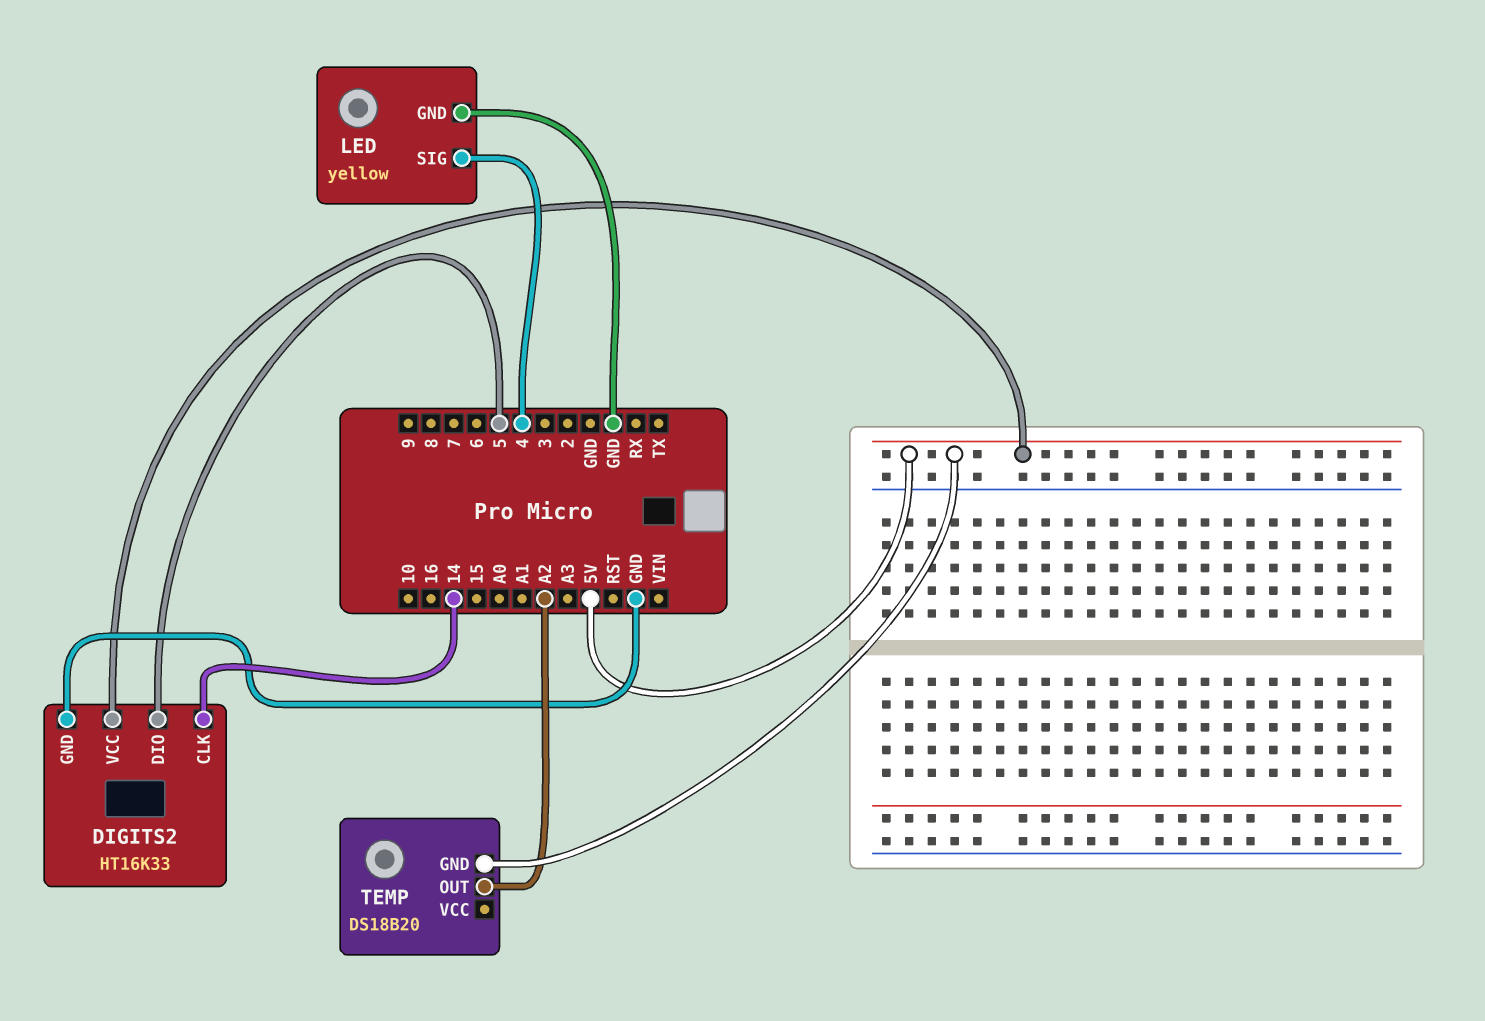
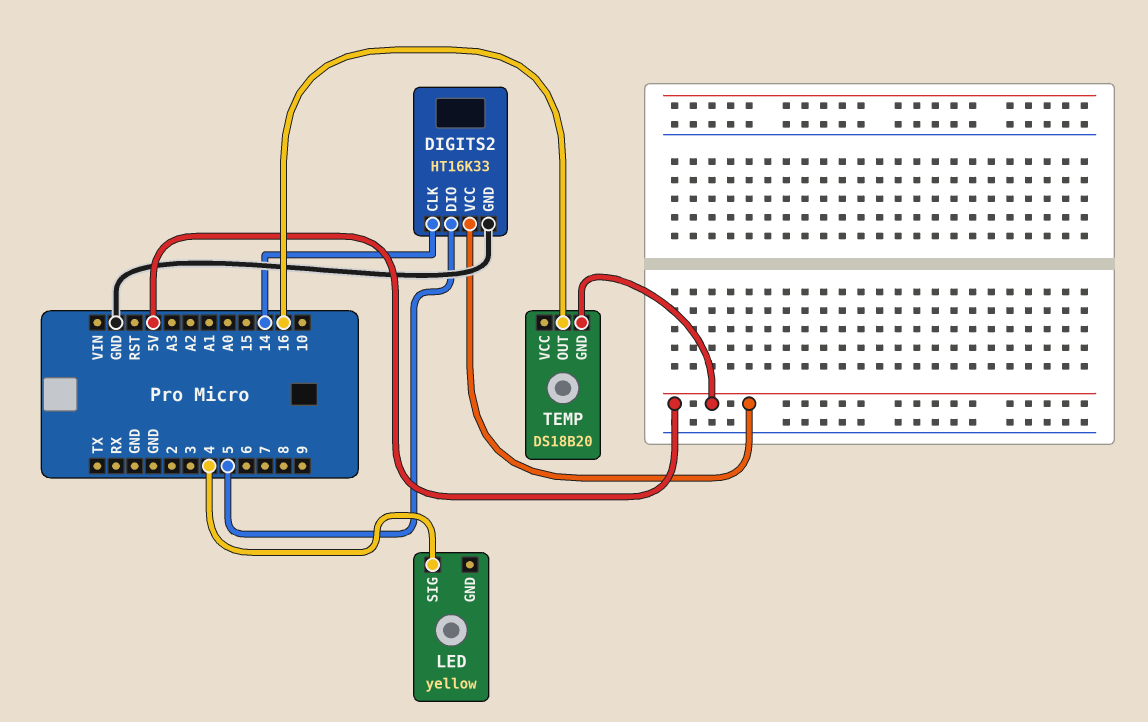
LED pin GND: GND -> none
TEMP pin OUT: A2 -> 16

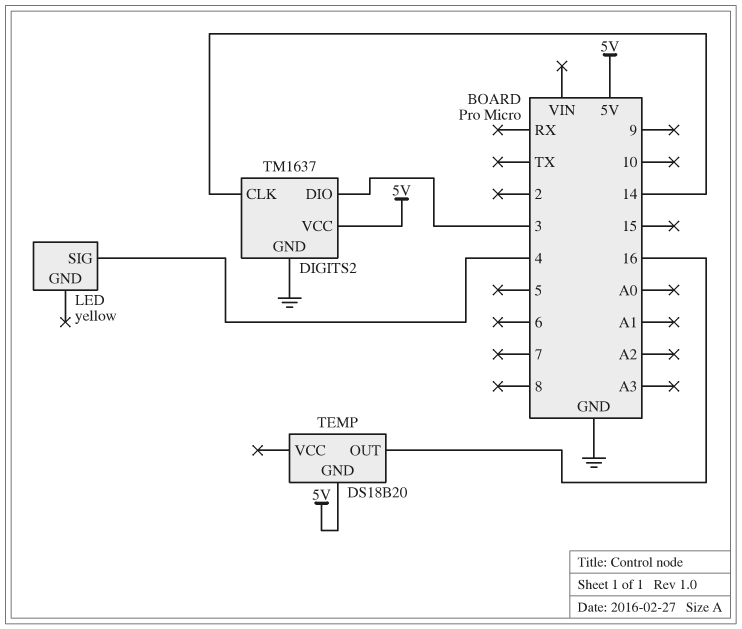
DIGITS2: HT16K33 -> TM1637
DIGITS2 pin DIO: 5 -> 3

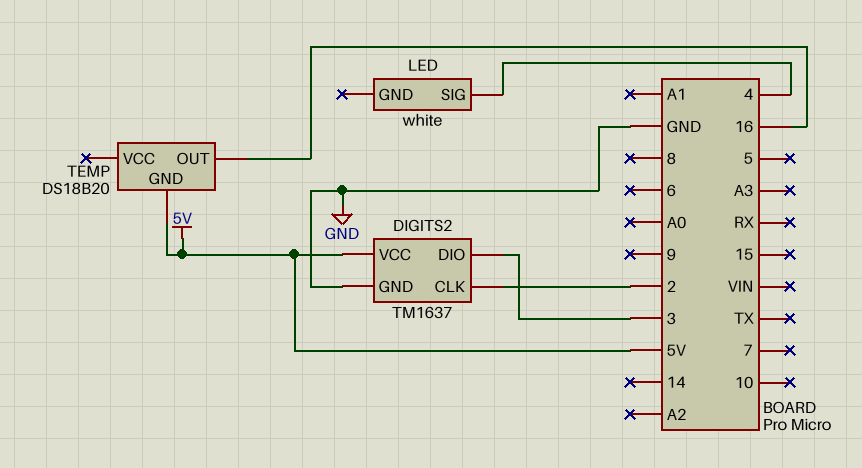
DIGITS2 pin CLK: 14 -> 2
LED: yellow -> white

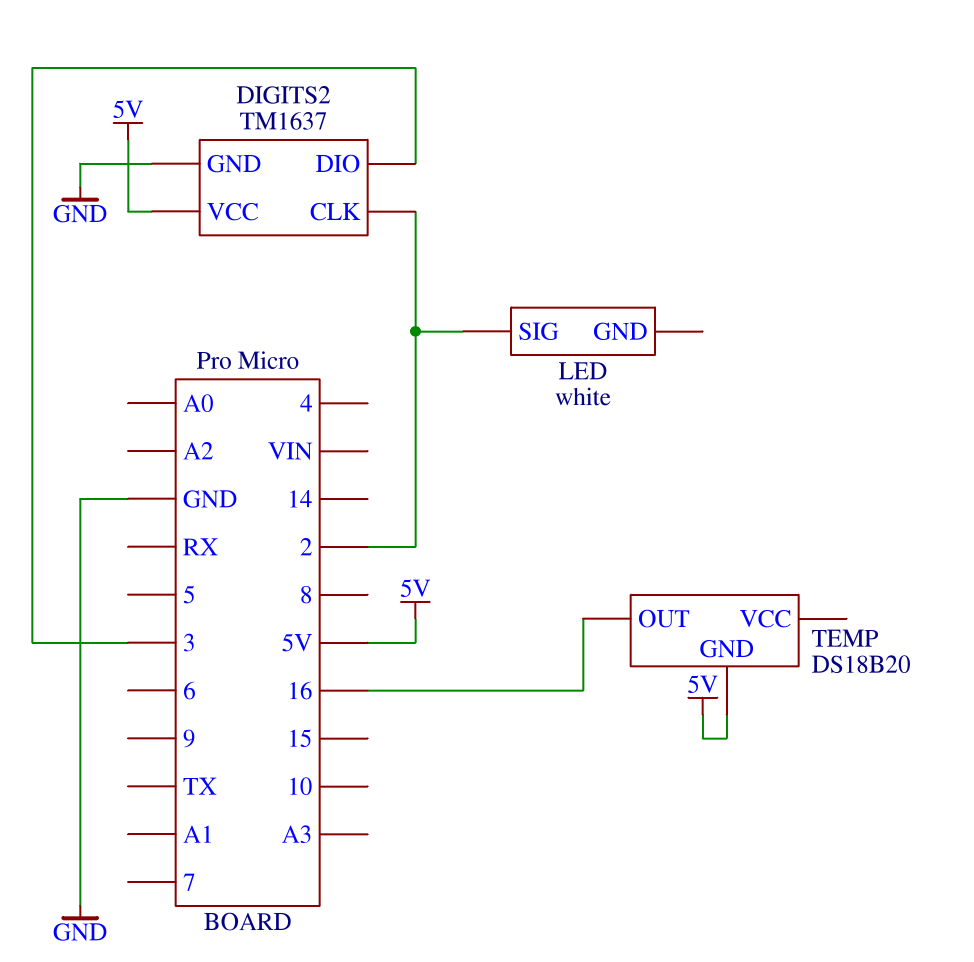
LED pin SIG: 4 -> 2

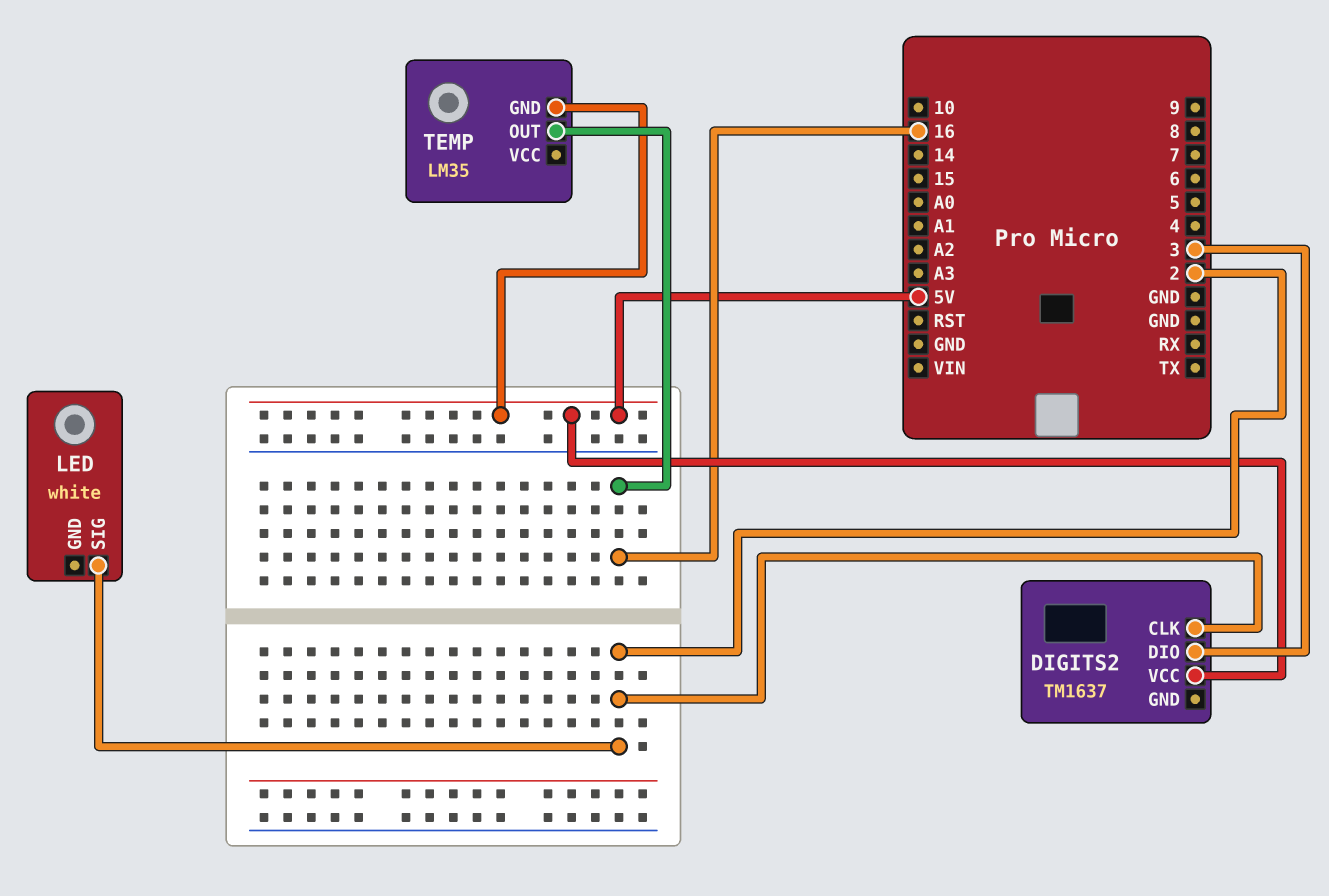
DIGITS2 pin GND: GND -> none
TEMP: DS18B20 -> LM35

